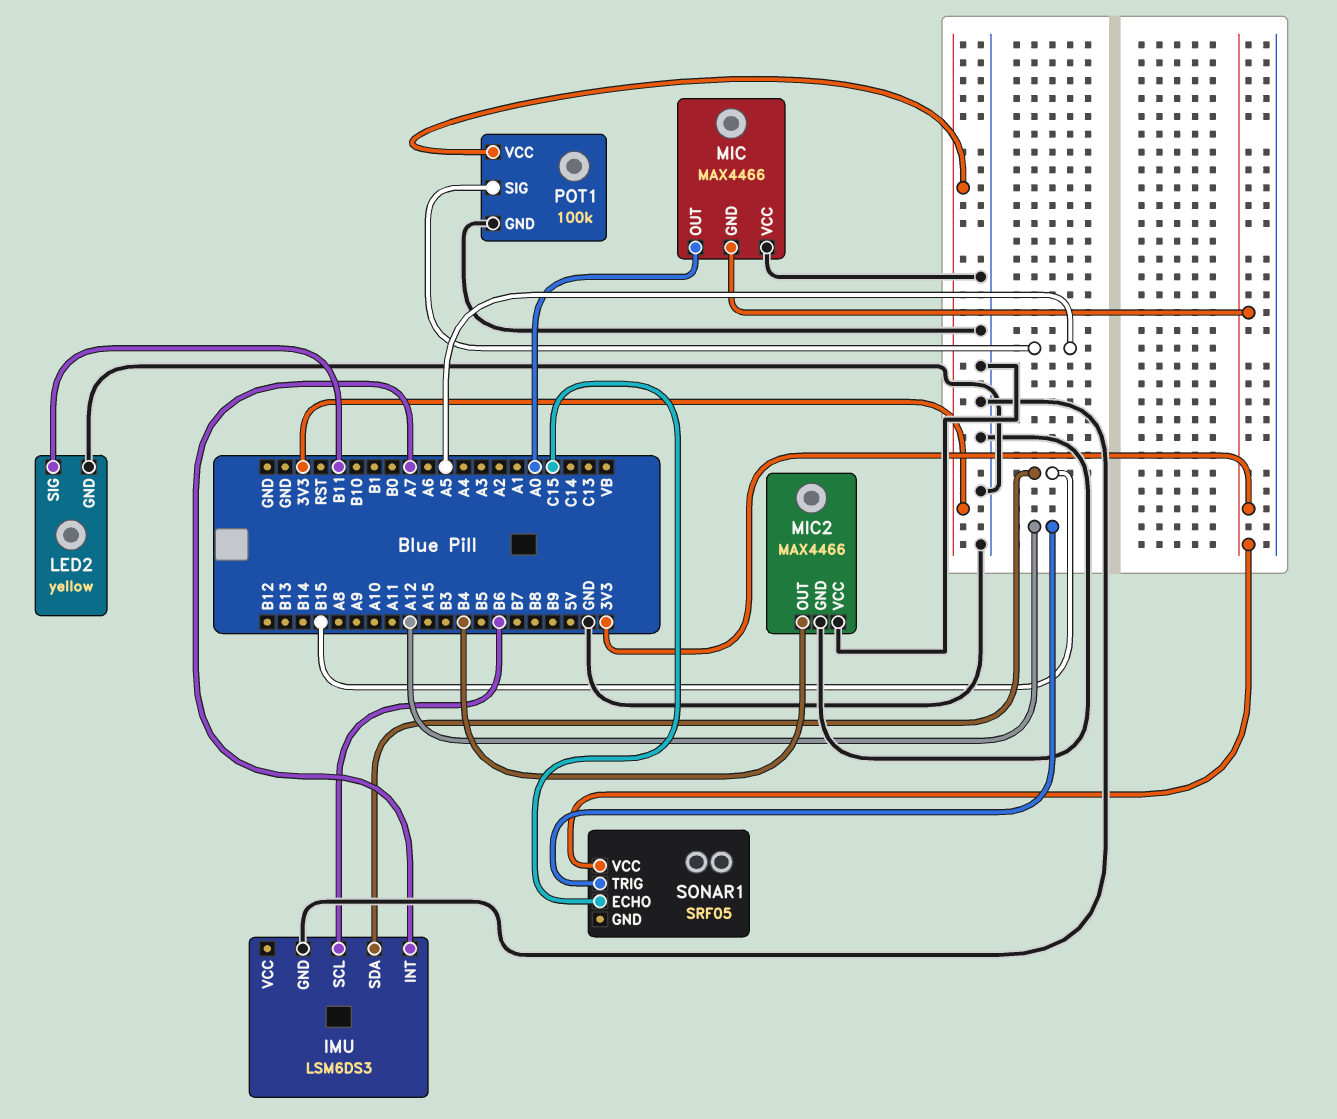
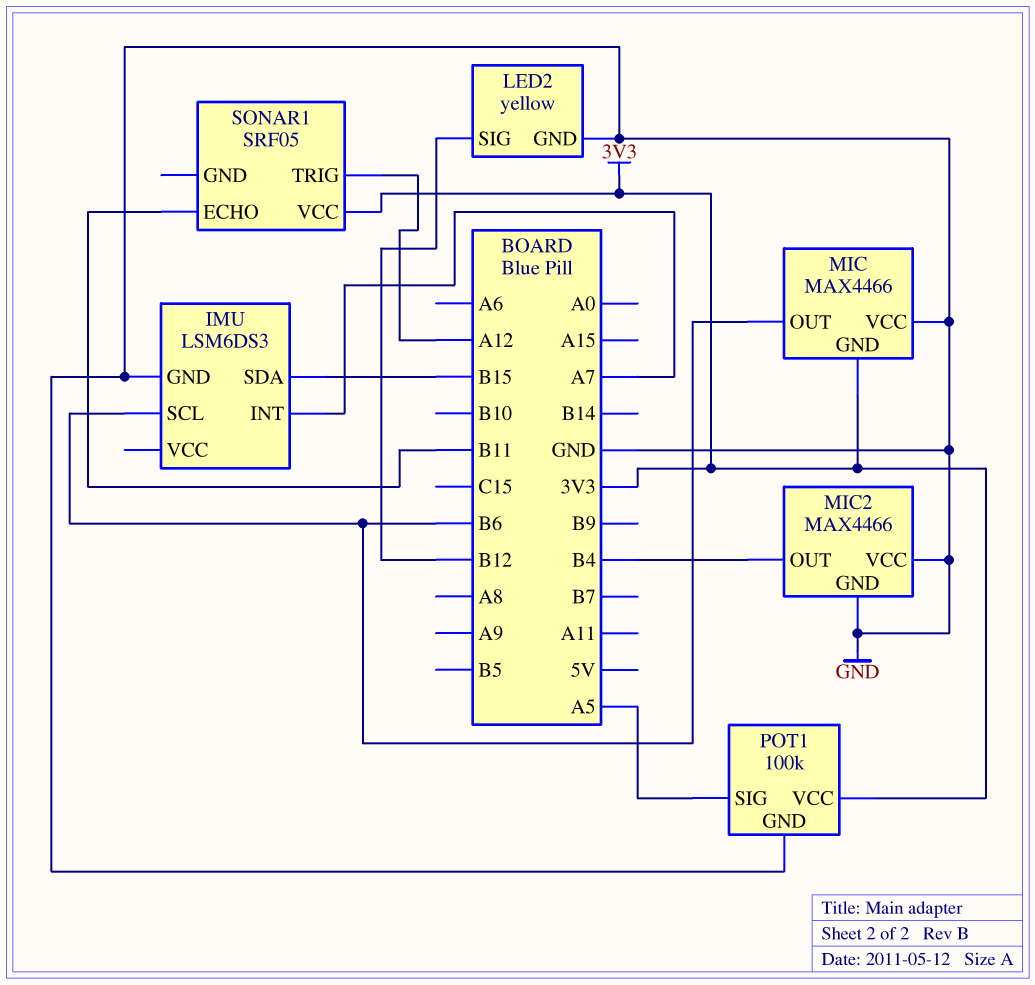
LED2 pin SIG: B11 -> B12
MIC pin OUT: A0 -> B6
SONAR1 pin ECHO: C15 -> B11

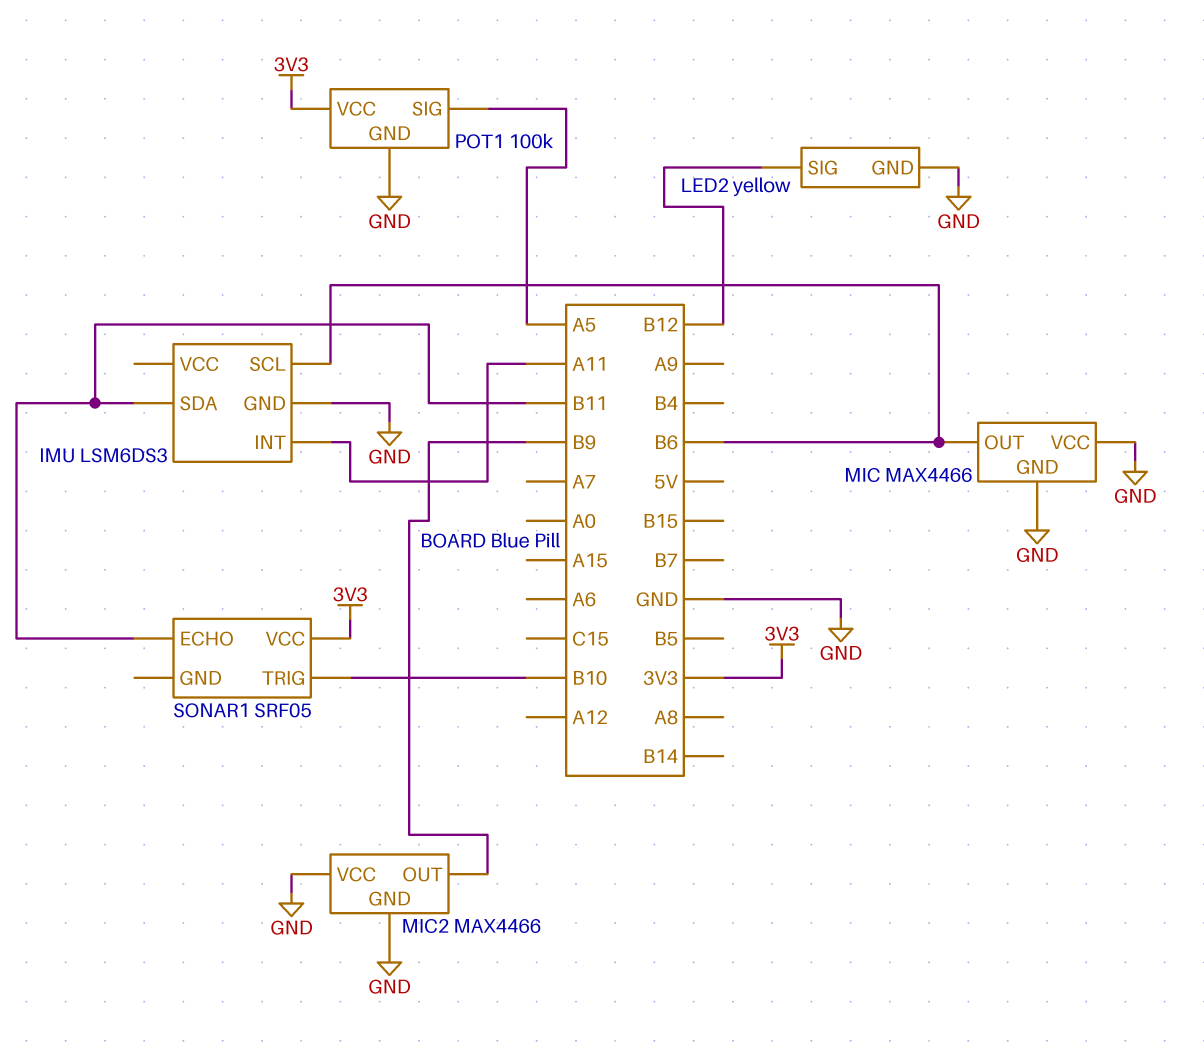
IMU pin INT: A7 -> A11
IMU pin SDA: B15 -> B11
MIC pin GND: 3V3 -> GND
MIC2 pin OUT: B4 -> B9
SONAR1 pin TRIG: A12 -> B10

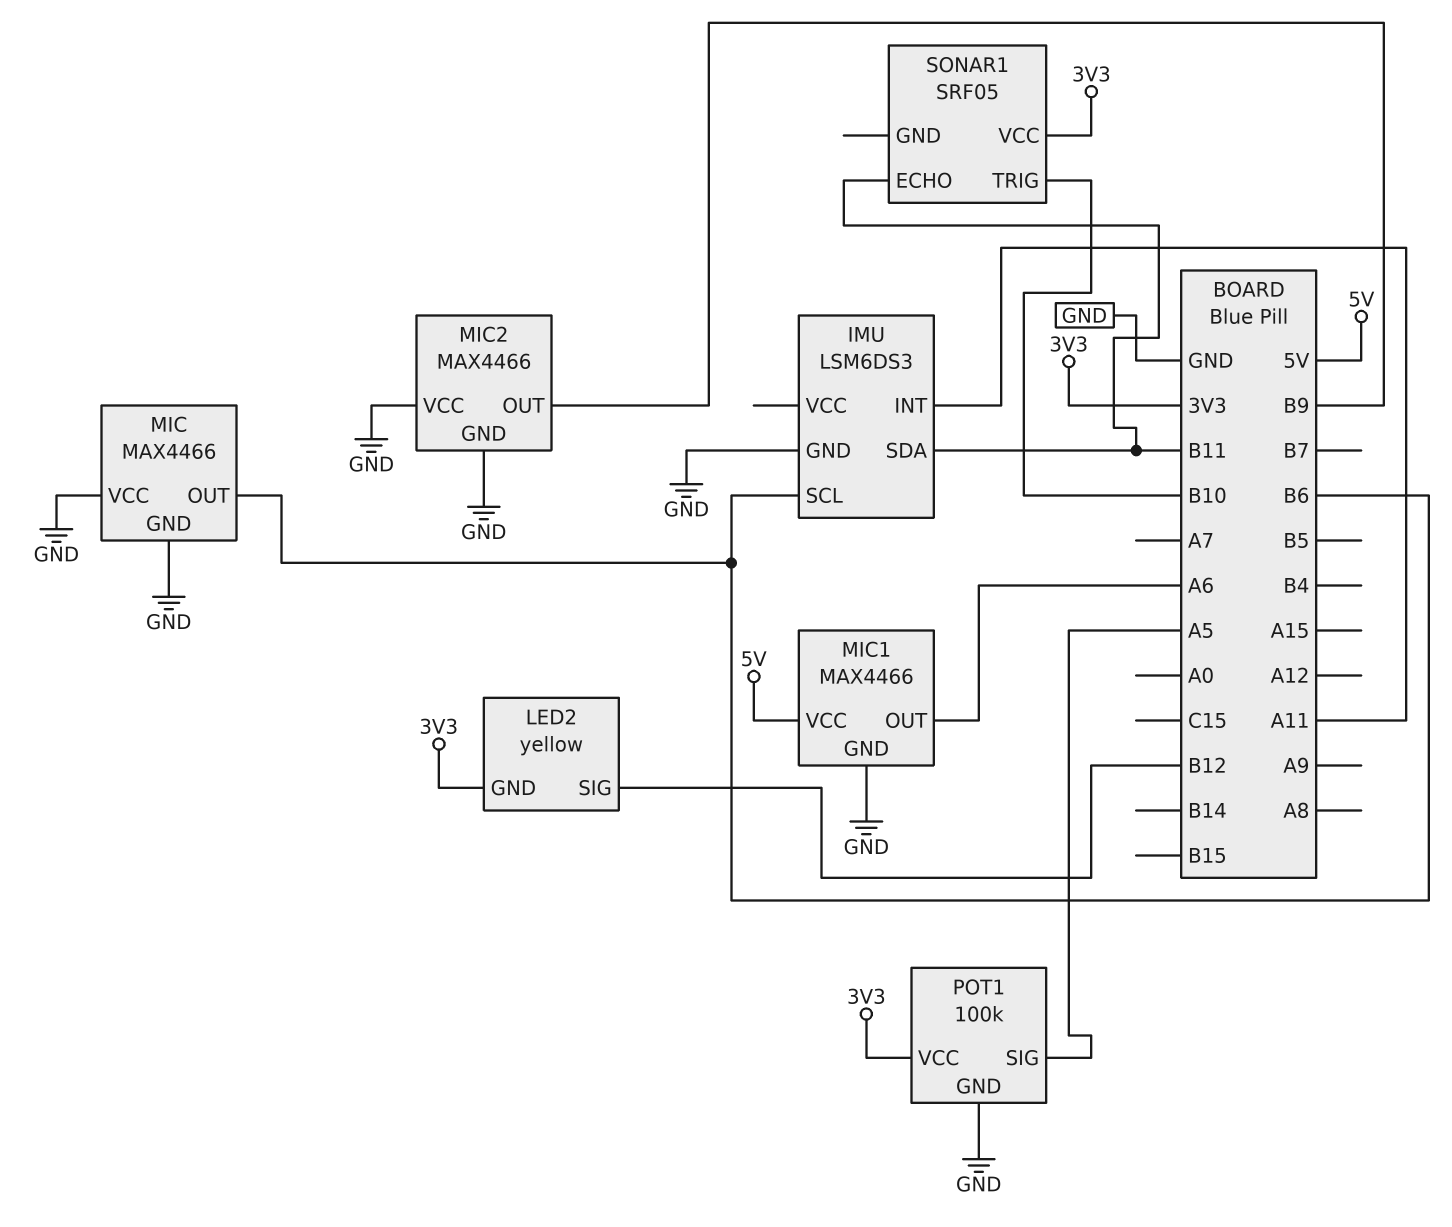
LED2 pin GND: GND -> 3V3
MIC1: none -> MAX4466
MIC1 pin GND: none -> GND
MIC1 pin OUT: none -> A6
MIC1 pin VCC: none -> 5V

